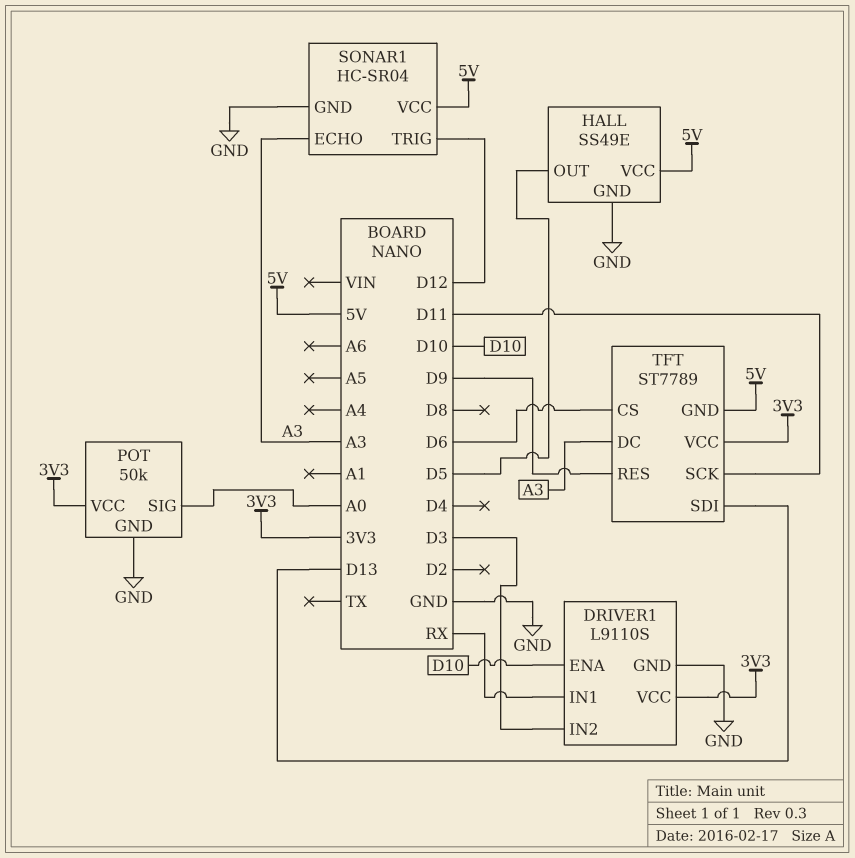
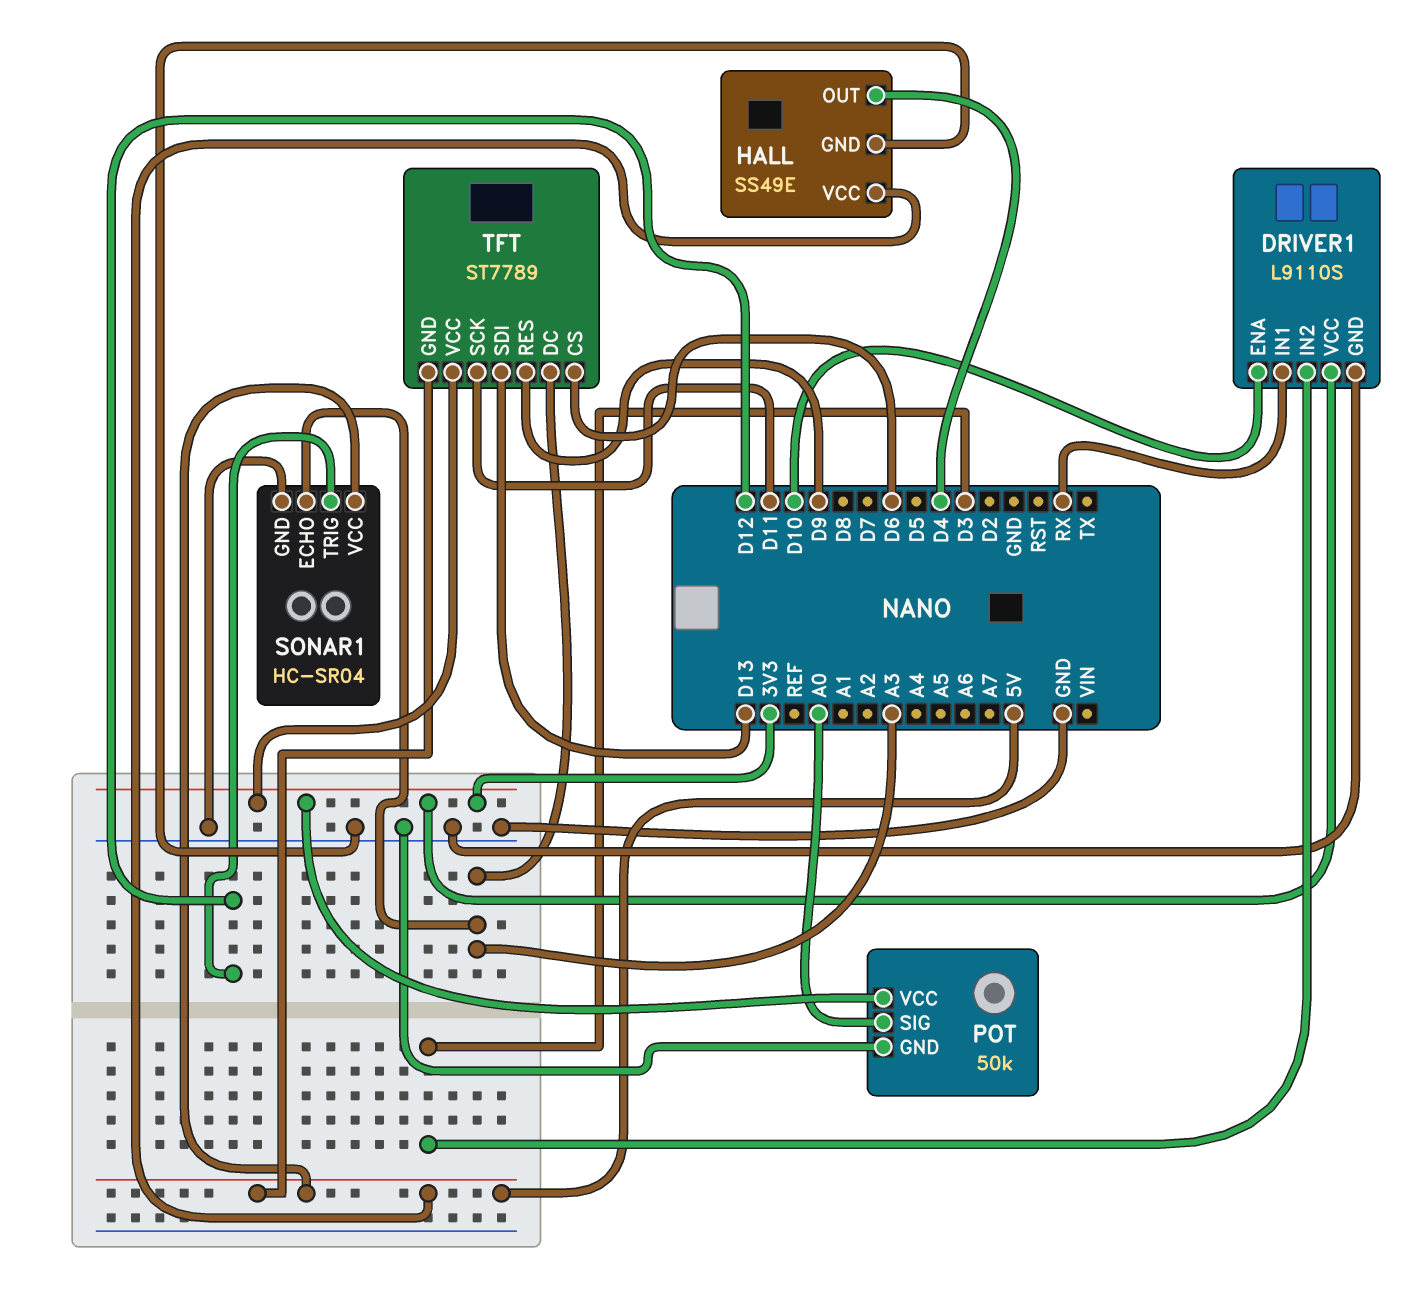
HALL pin OUT: D5 -> D4

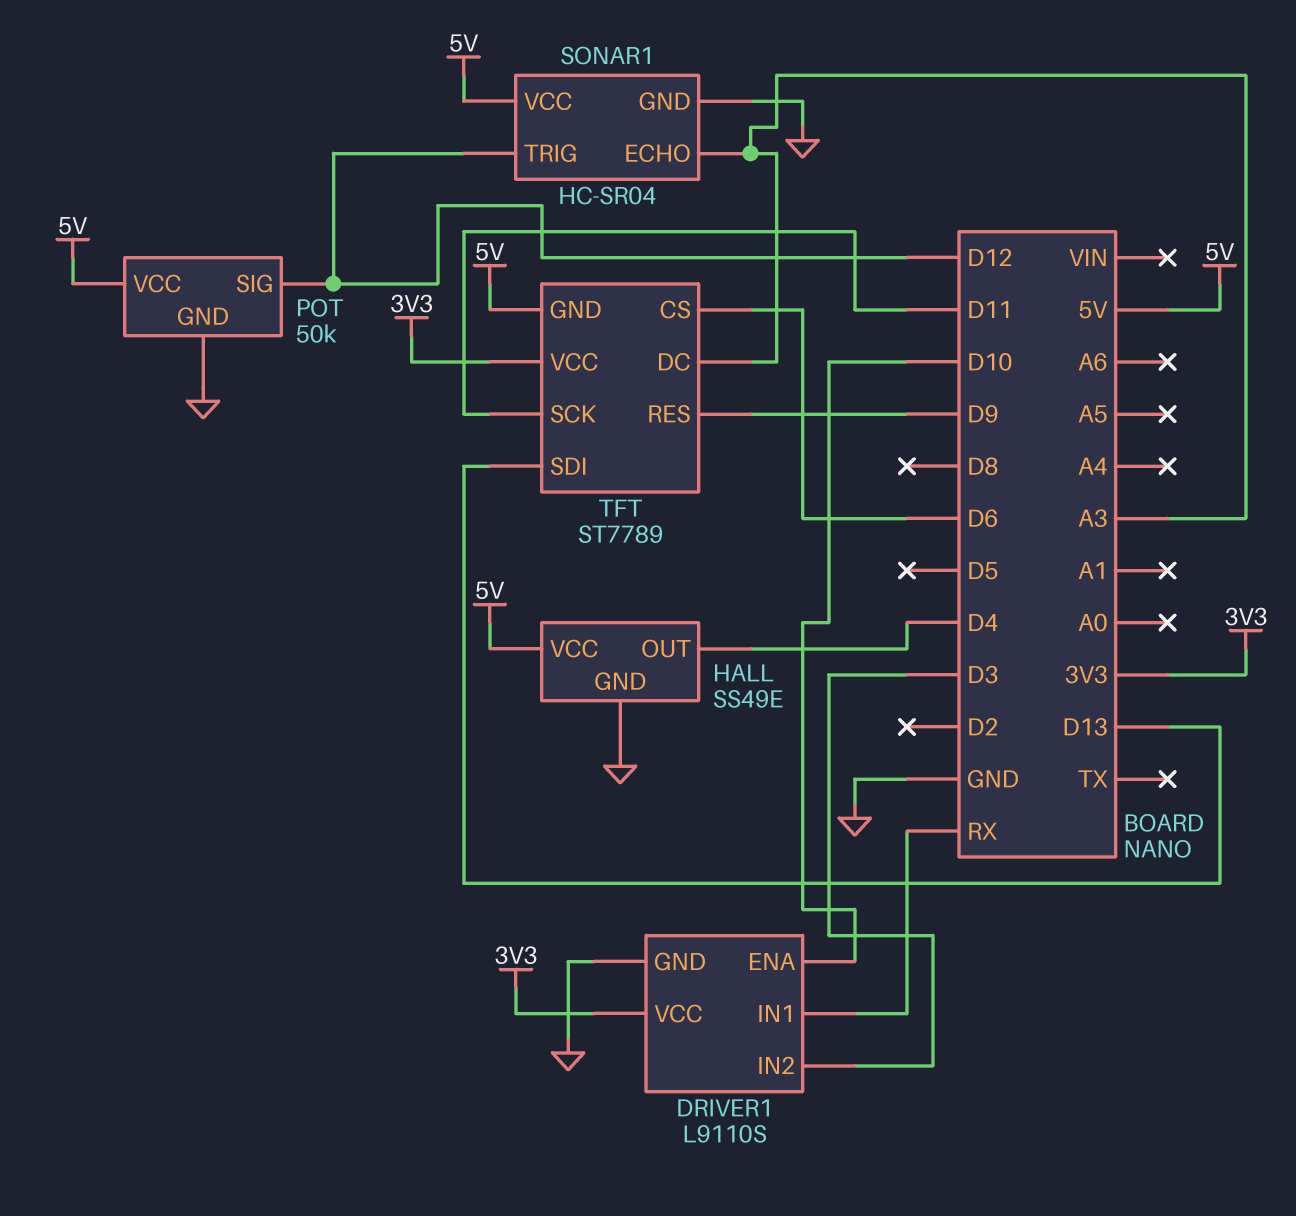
POT pin SIG: A0 -> D12
POT pin VCC: 3V3 -> 5V

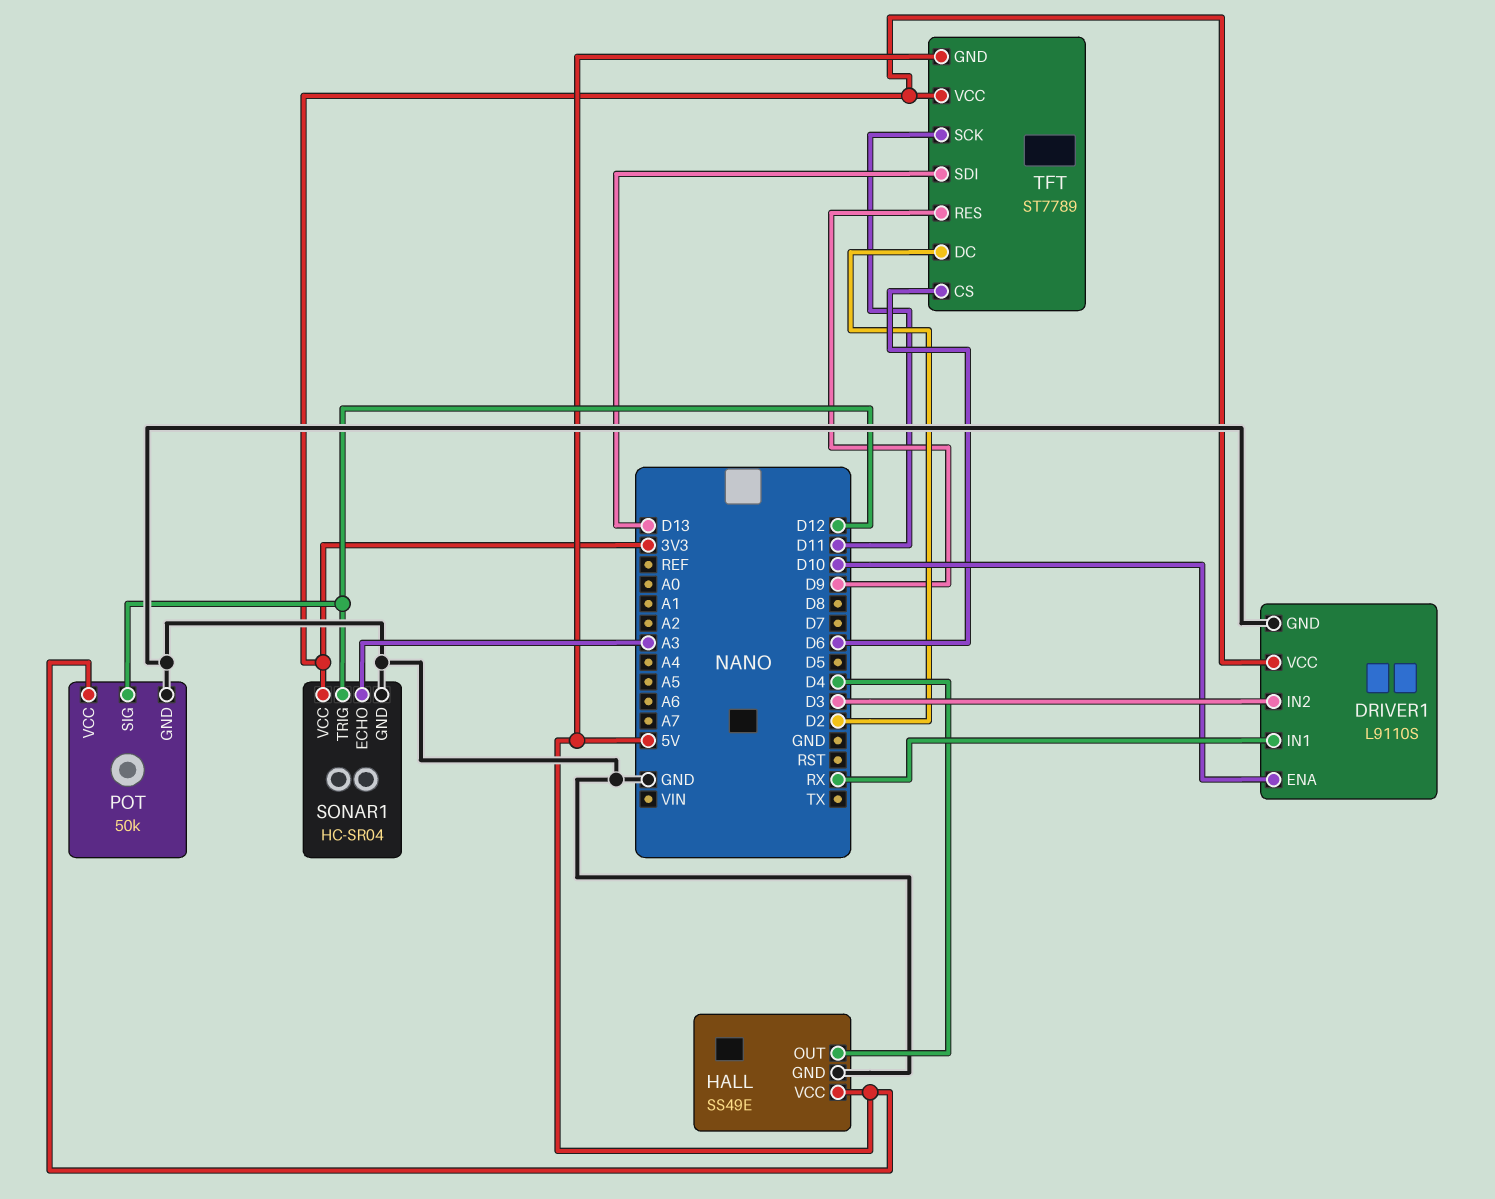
SONAR1 pin VCC: 5V -> 3V3
TFT pin DC: A3 -> D2

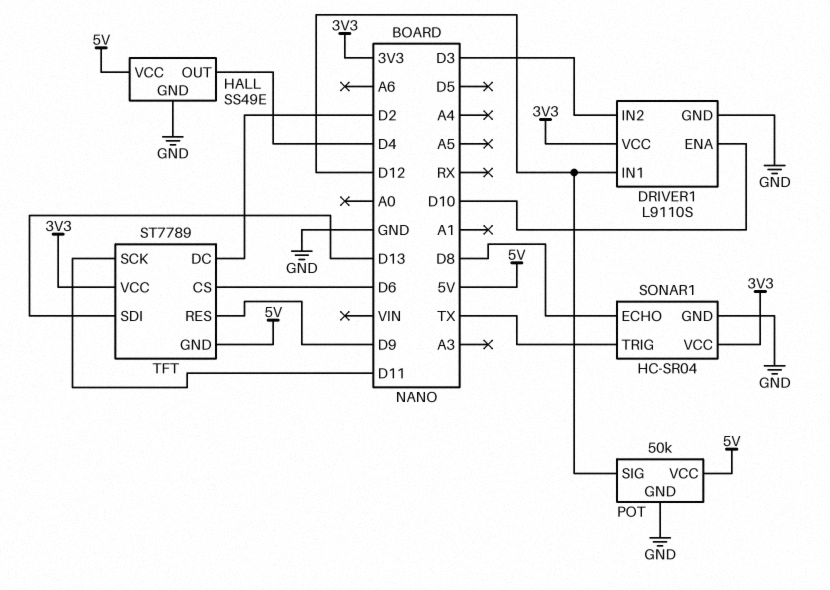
DRIVER1 pin IN1: RX -> D12
SONAR1 pin ECHO: A3 -> D8
SONAR1 pin TRIG: D12 -> TX

